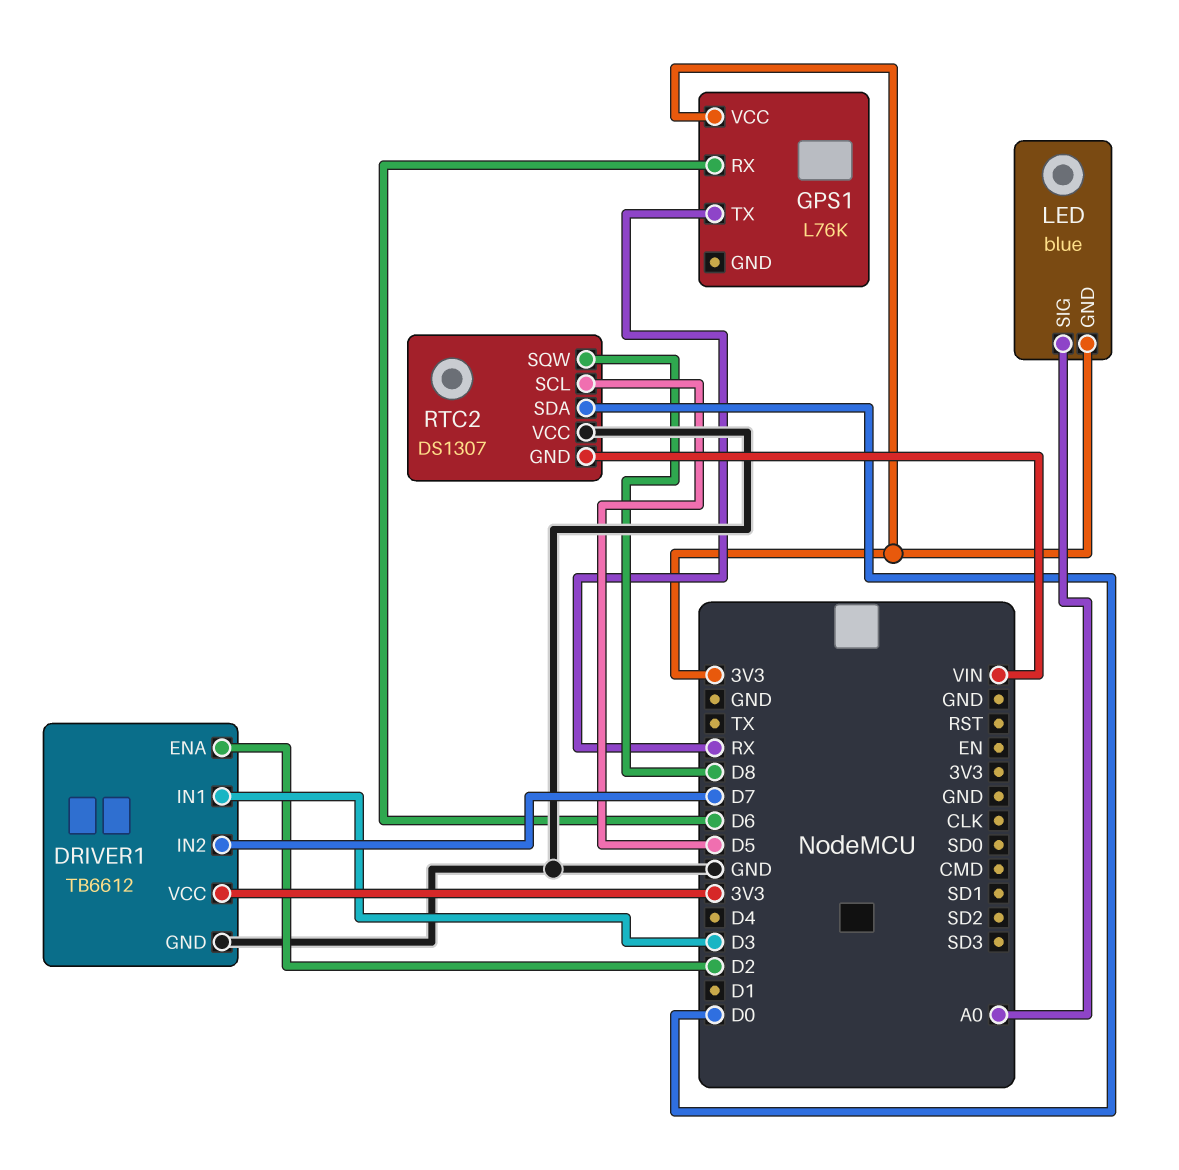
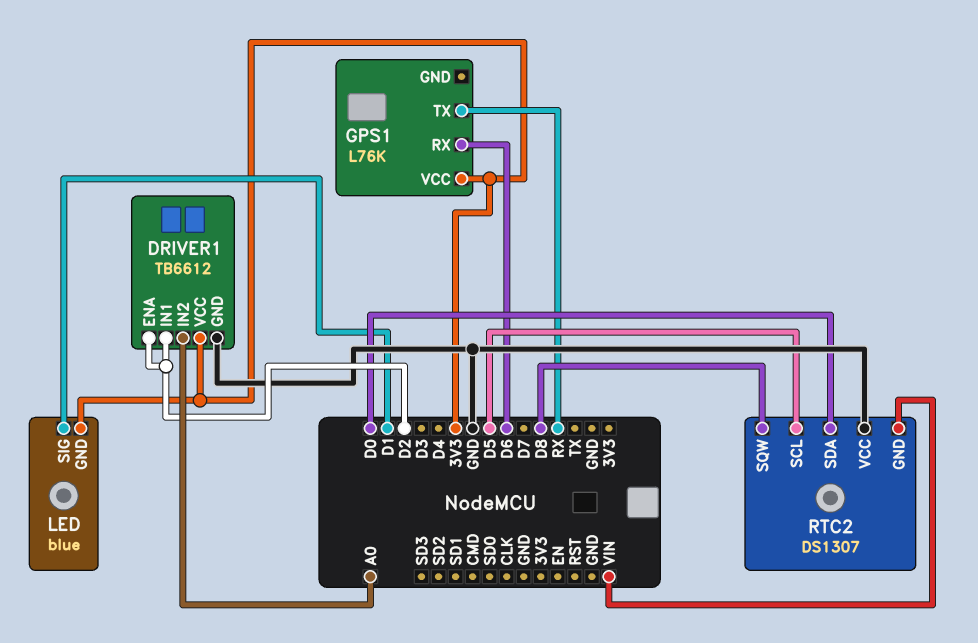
DRIVER1 pin IN1: D3 -> D2
DRIVER1 pin IN2: D7 -> A0
LED pin SIG: A0 -> D1

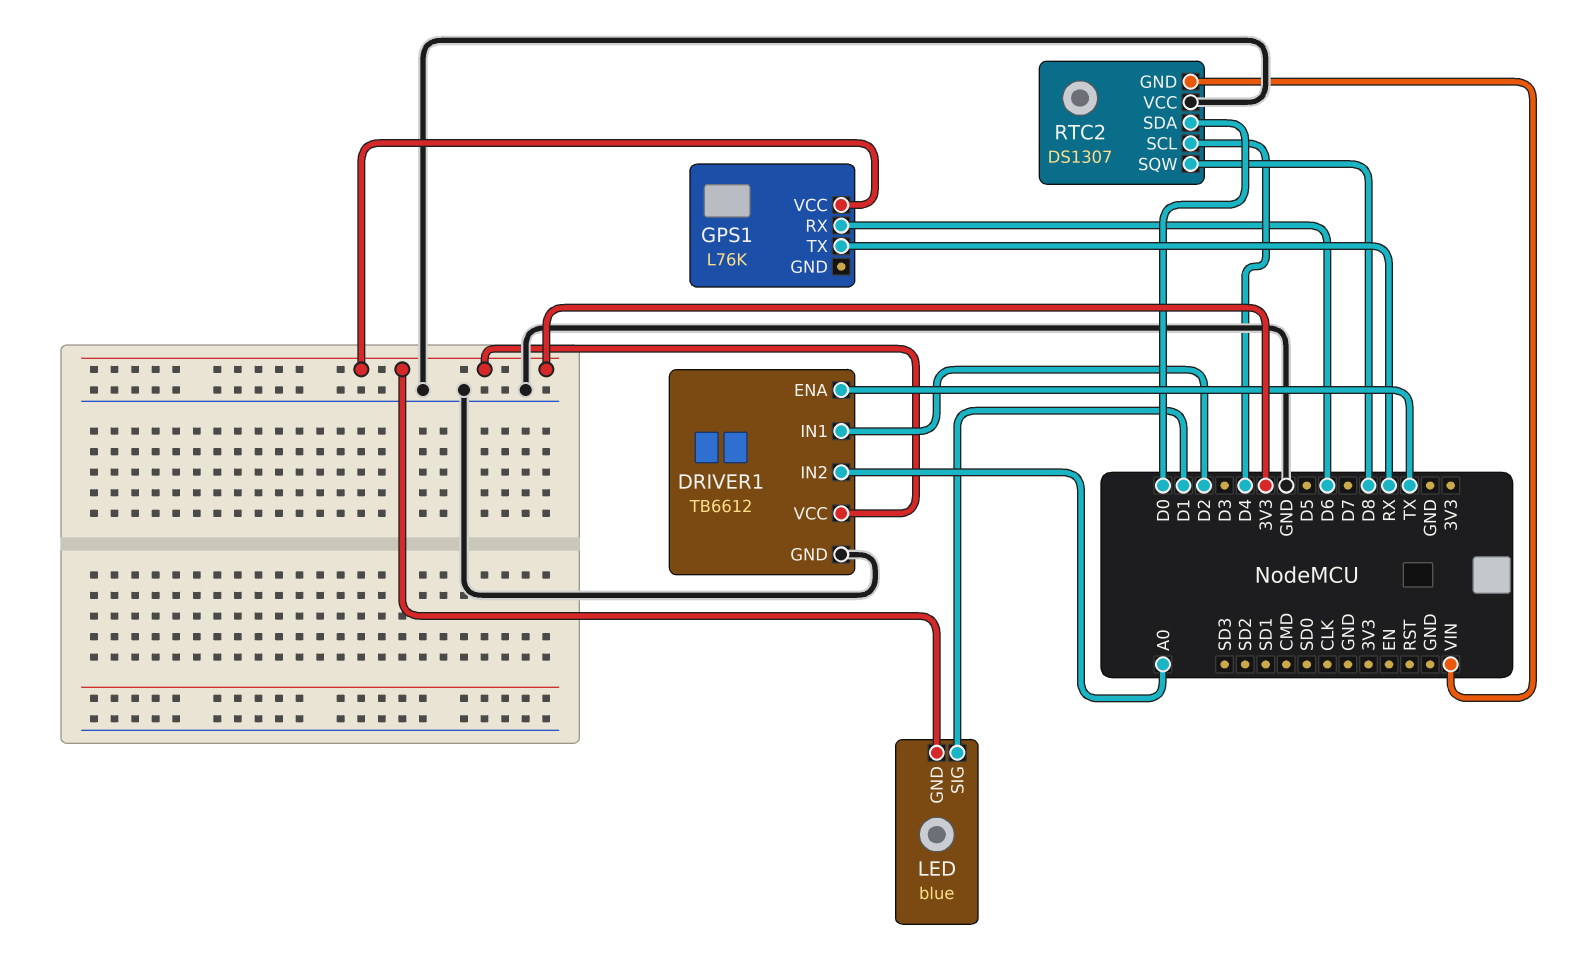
DRIVER1 pin ENA: D2 -> TX
RTC2 pin SCL: D5 -> D4

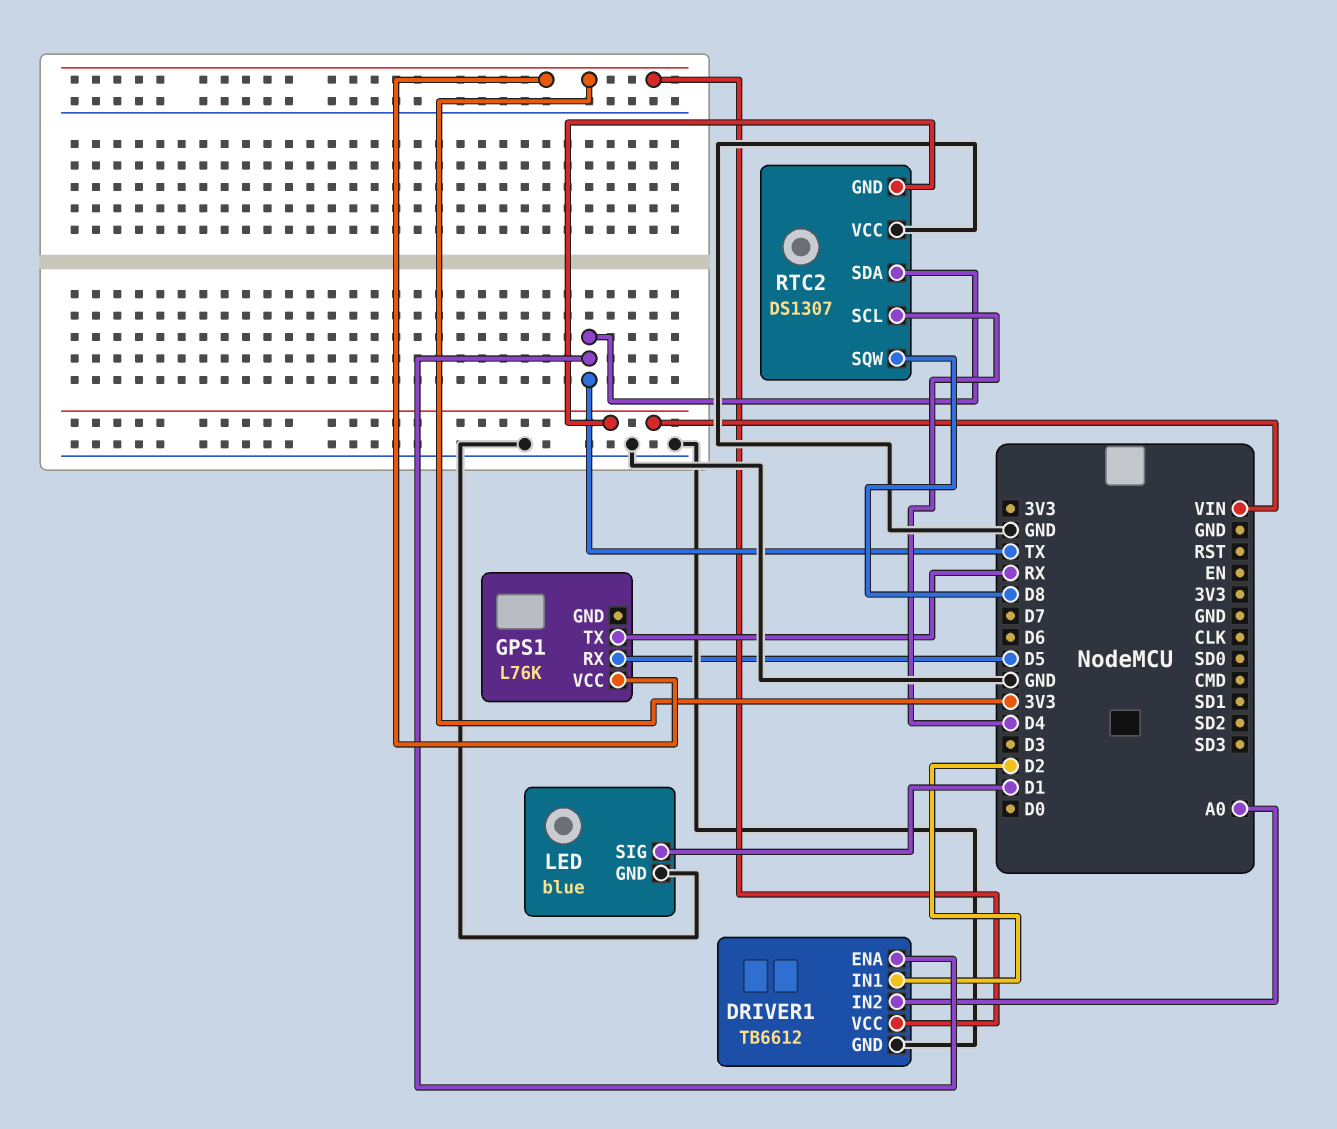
GPS1 pin RX: D6 -> D5
LED pin GND: 3V3 -> GND
RTC2 pin SDA: D0 -> TX

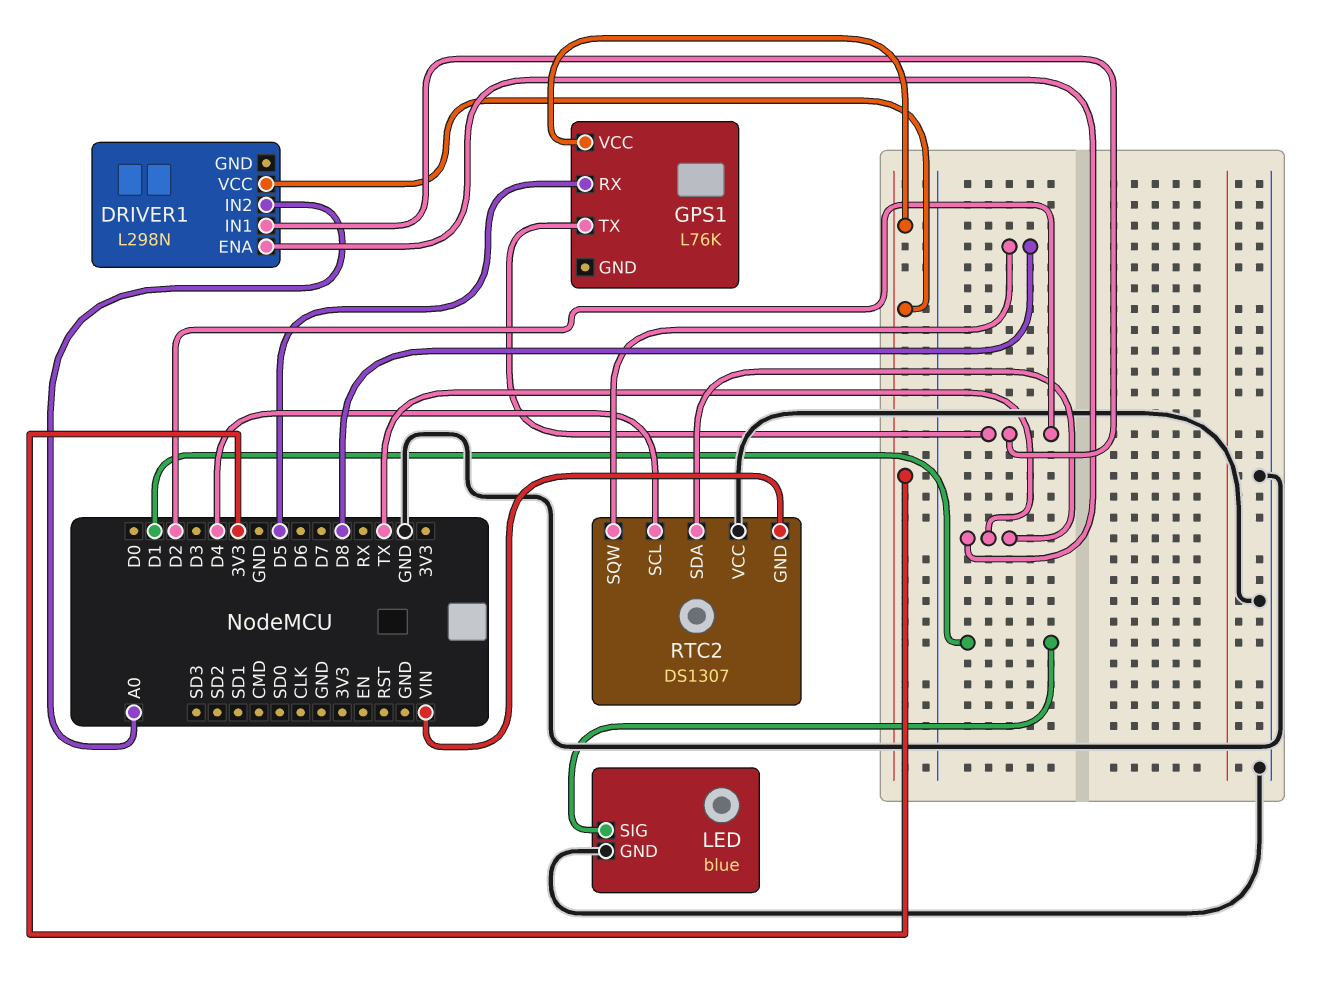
DRIVER1: TB6612 -> L298N
DRIVER1 pin GND: GND -> none
GPS1 pin TX: RX -> D2

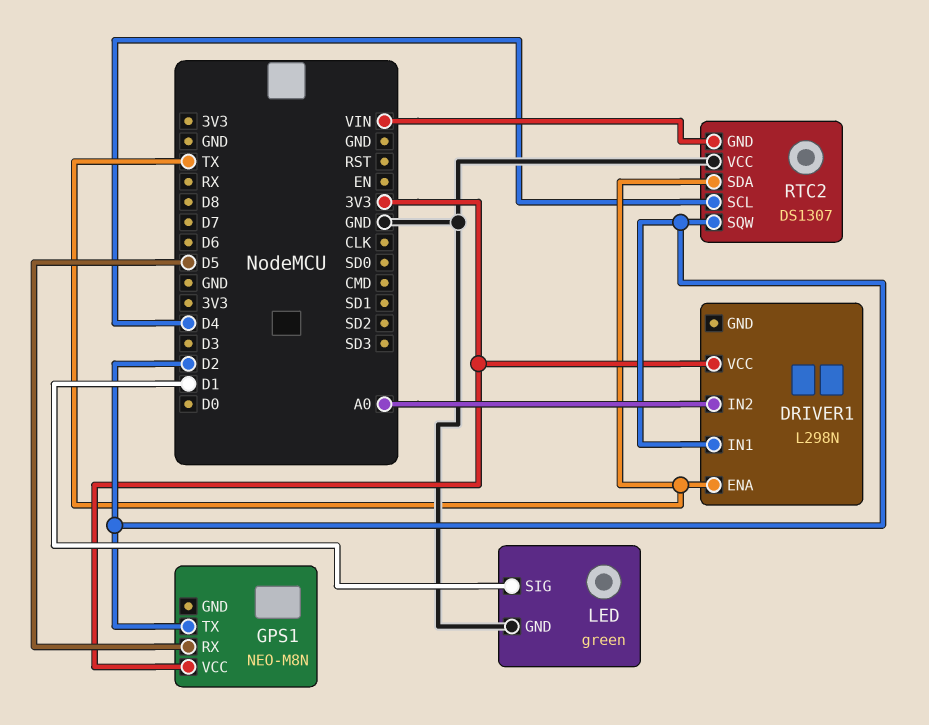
GPS1: L76K -> NEO-M8N
LED: blue -> green
RTC2 pin SQW: D8 -> D2

